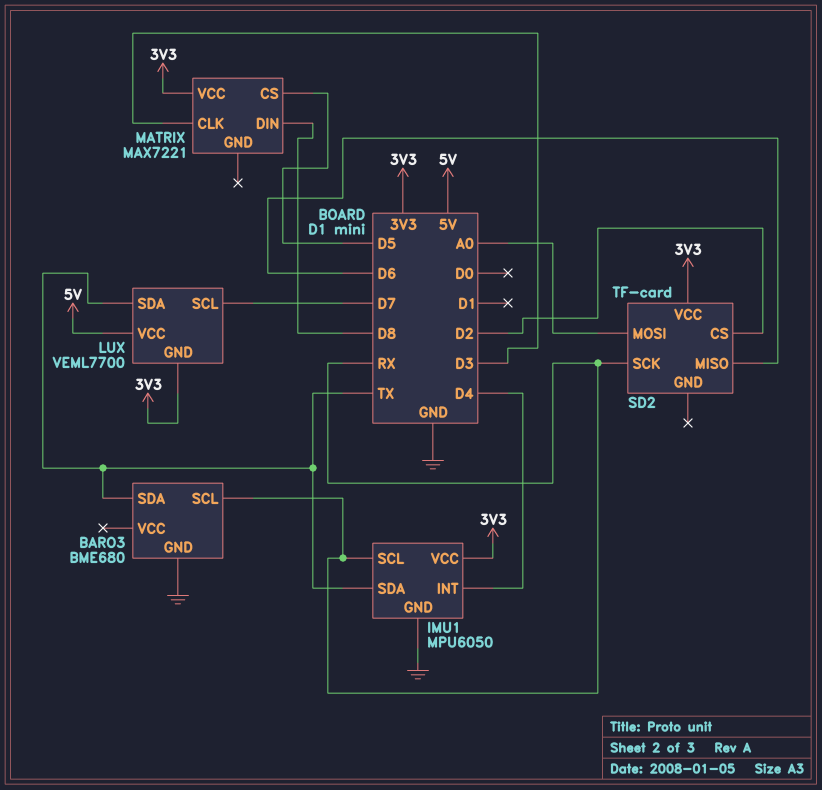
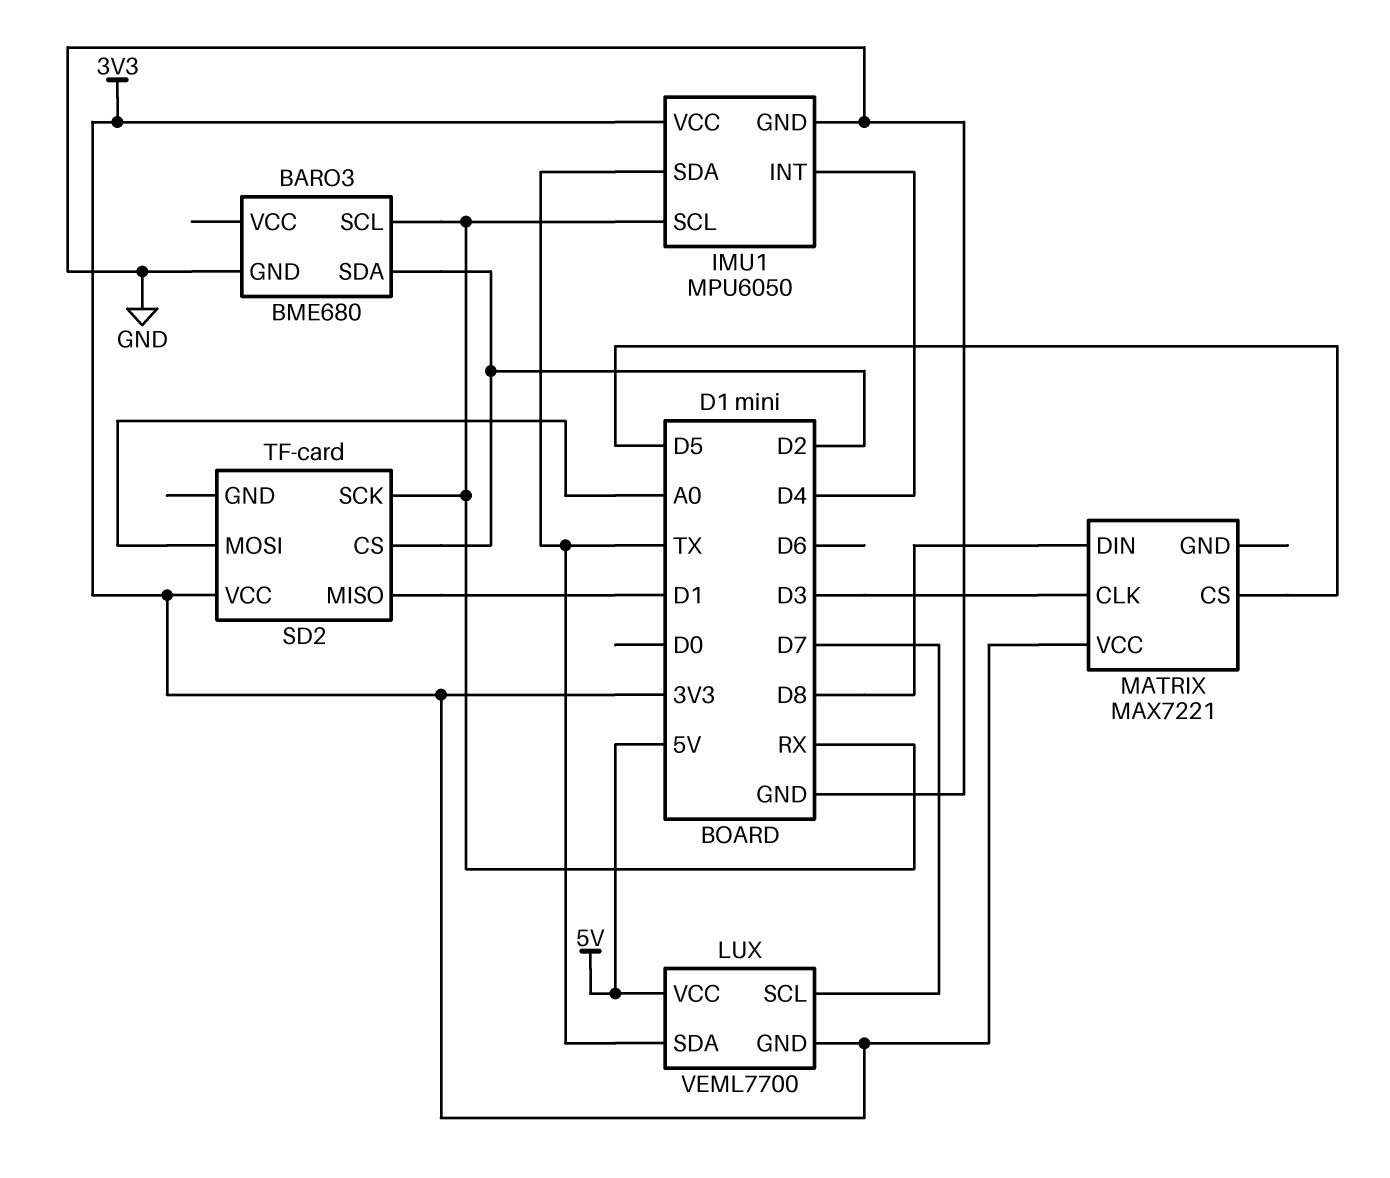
BARO3 pin SDA: TX -> D2
SD2 pin MISO: D6 -> D1

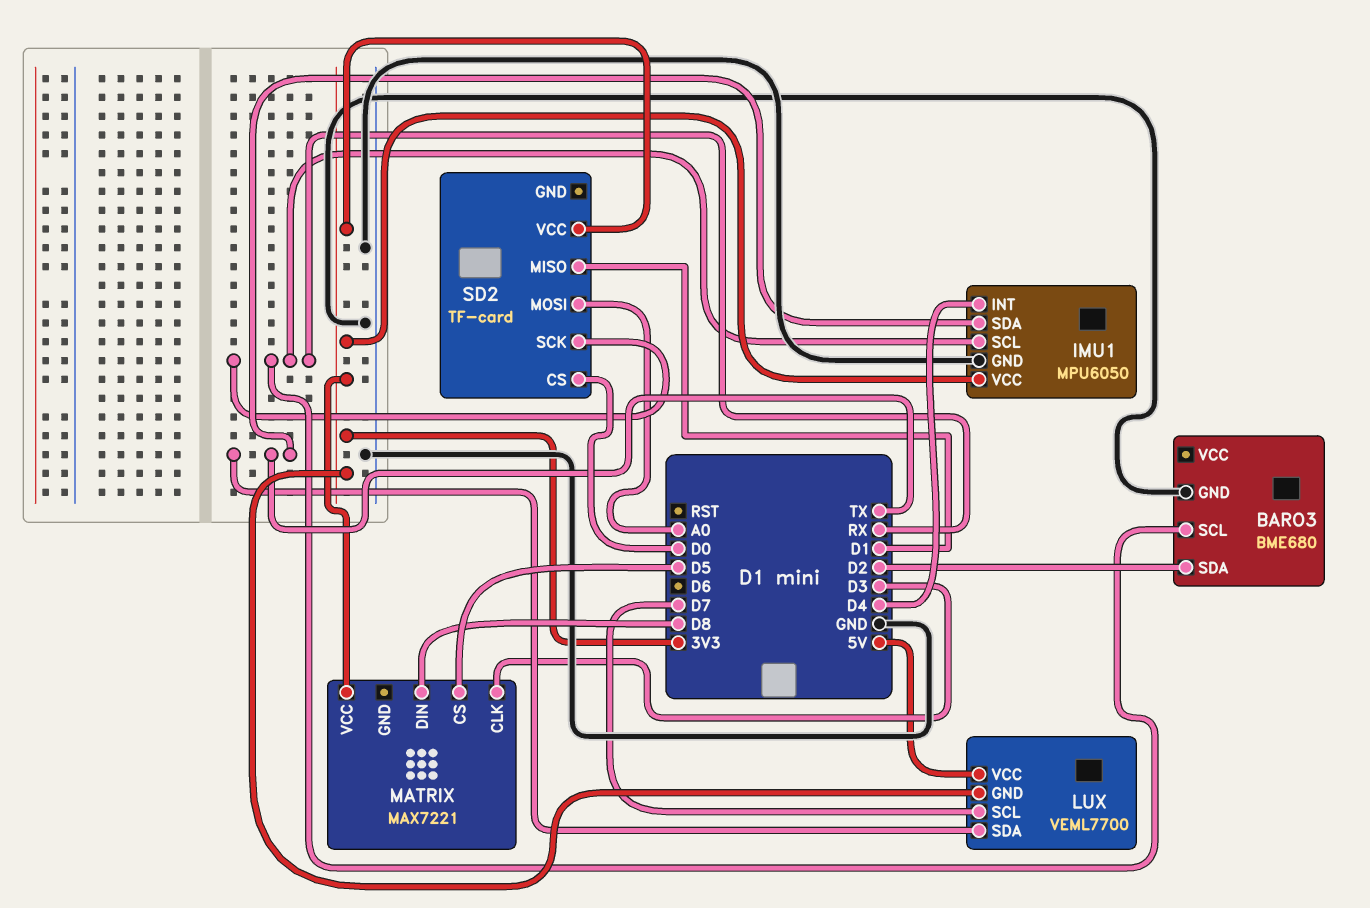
SD2 pin CS: D2 -> D0

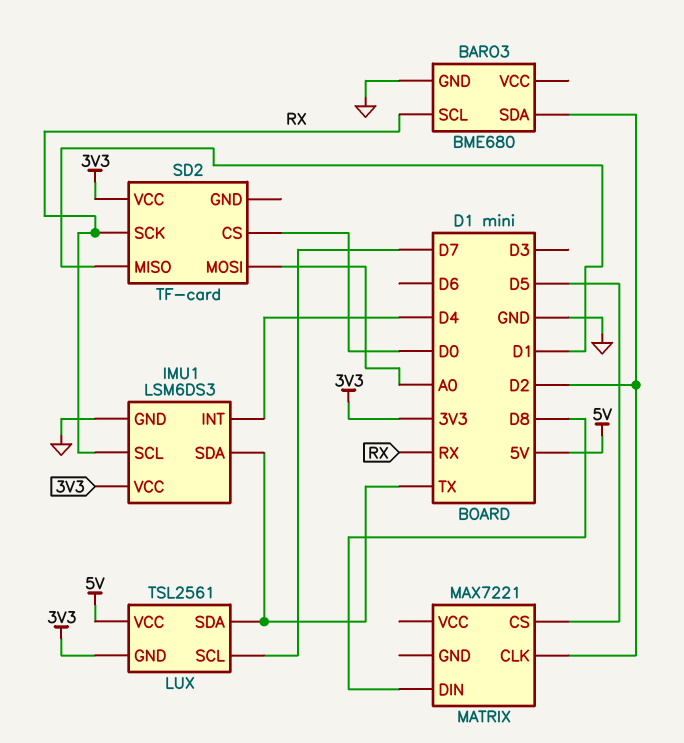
IMU1: MPU6050 -> LSM6DS3
LUX: VEML7700 -> TSL2561
MATRIX pin CLK: D3 -> D2
MATRIX pin VCC: 3V3 -> none

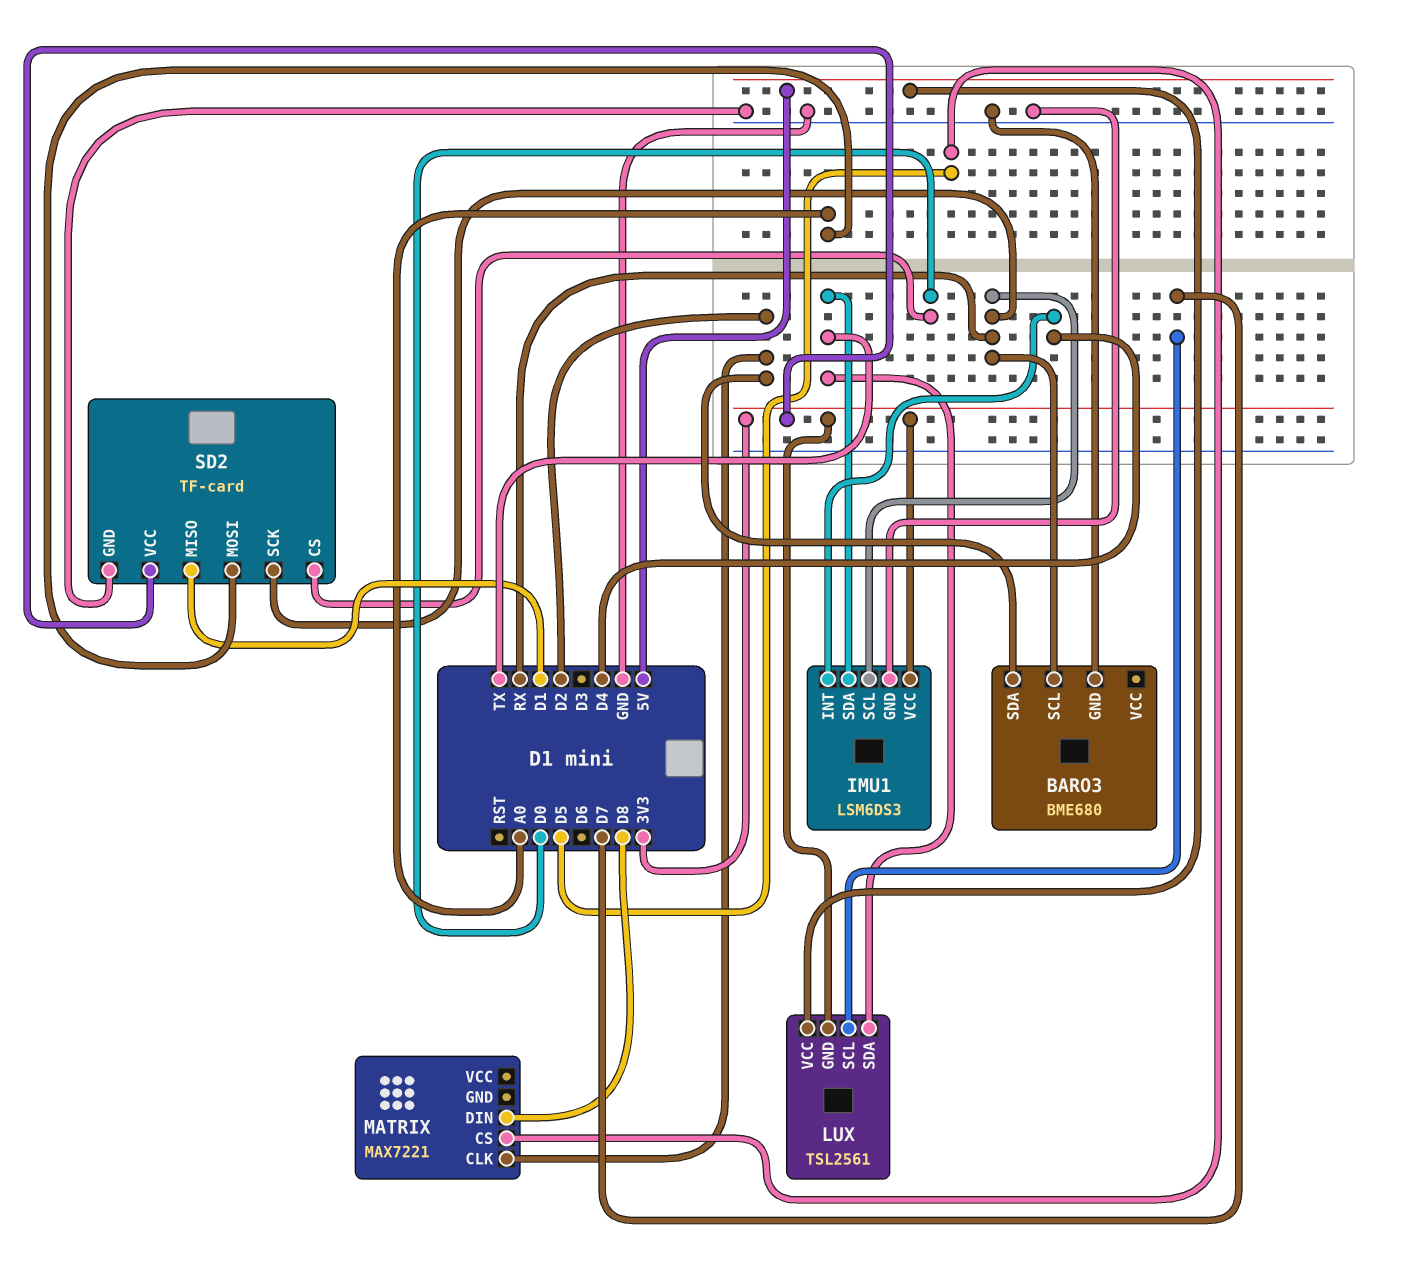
SD2 pin GND: none -> GND

